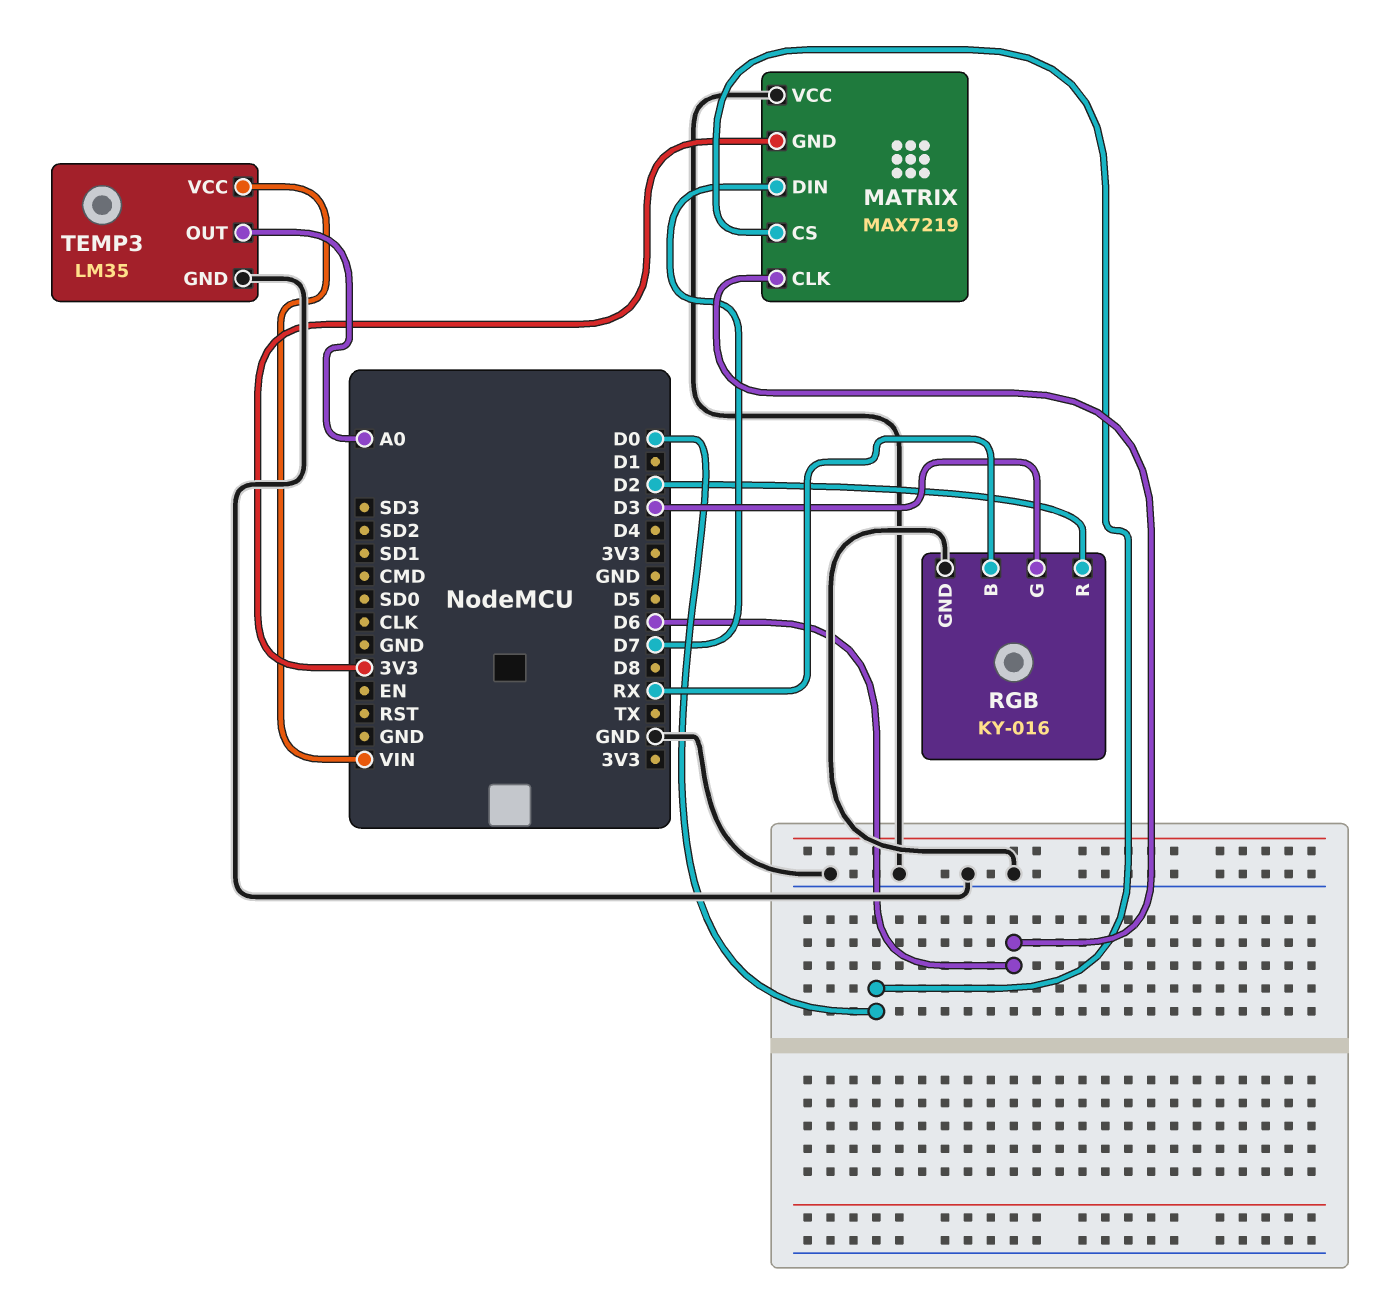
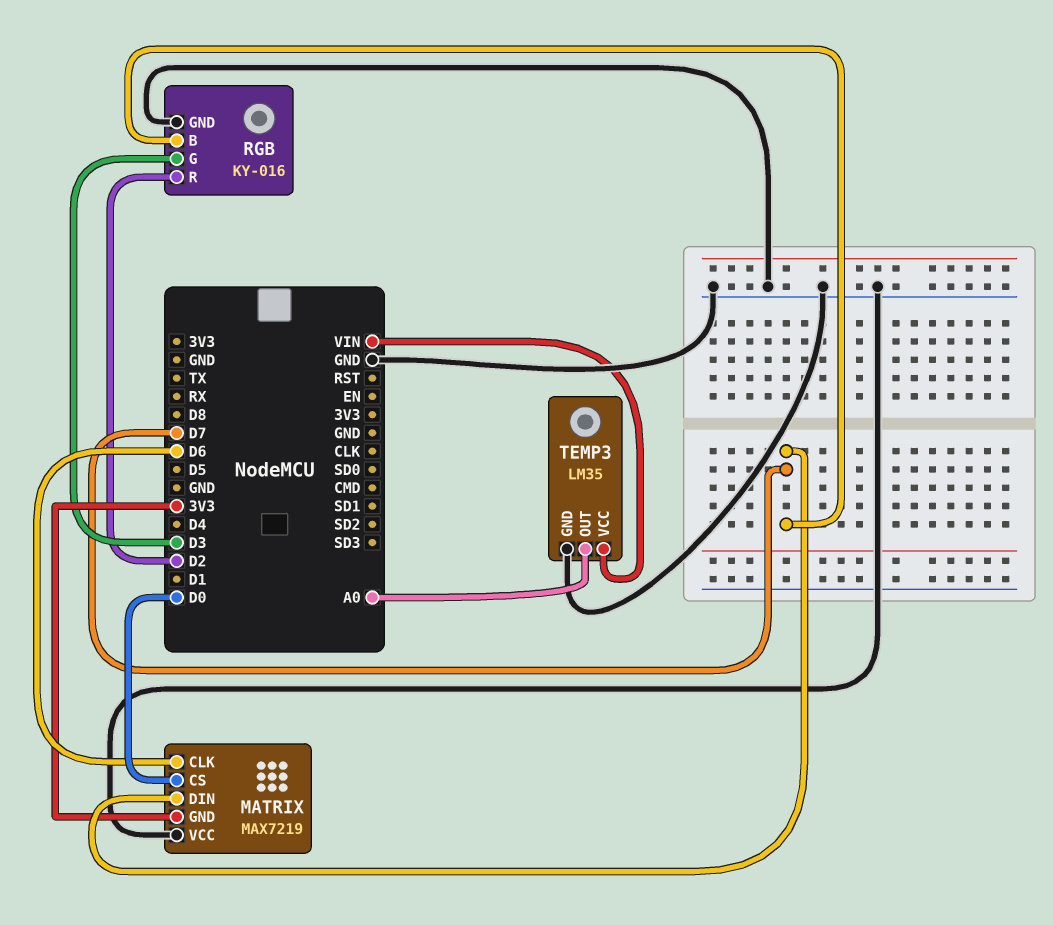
RGB pin B: RX -> D7

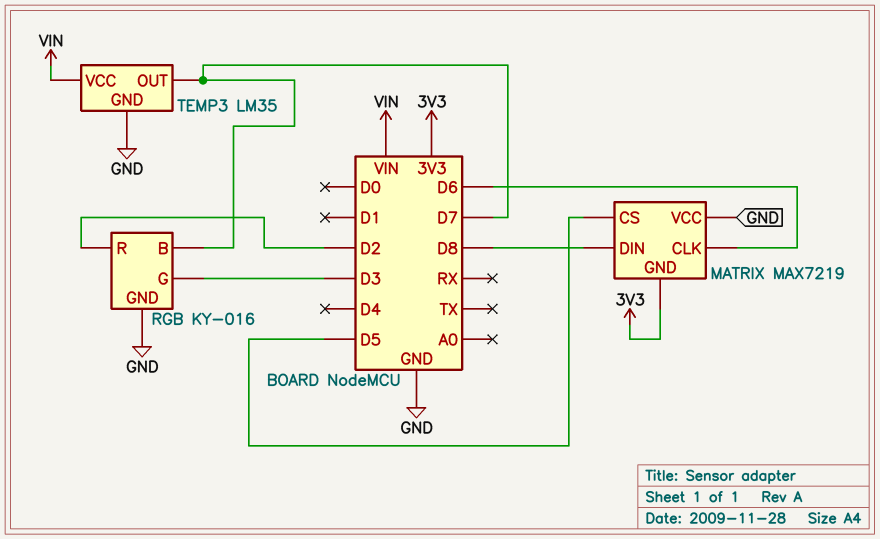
MATRIX pin CS: D0 -> D5
MATRIX pin DIN: D7 -> D8
TEMP3 pin OUT: A0 -> D7

